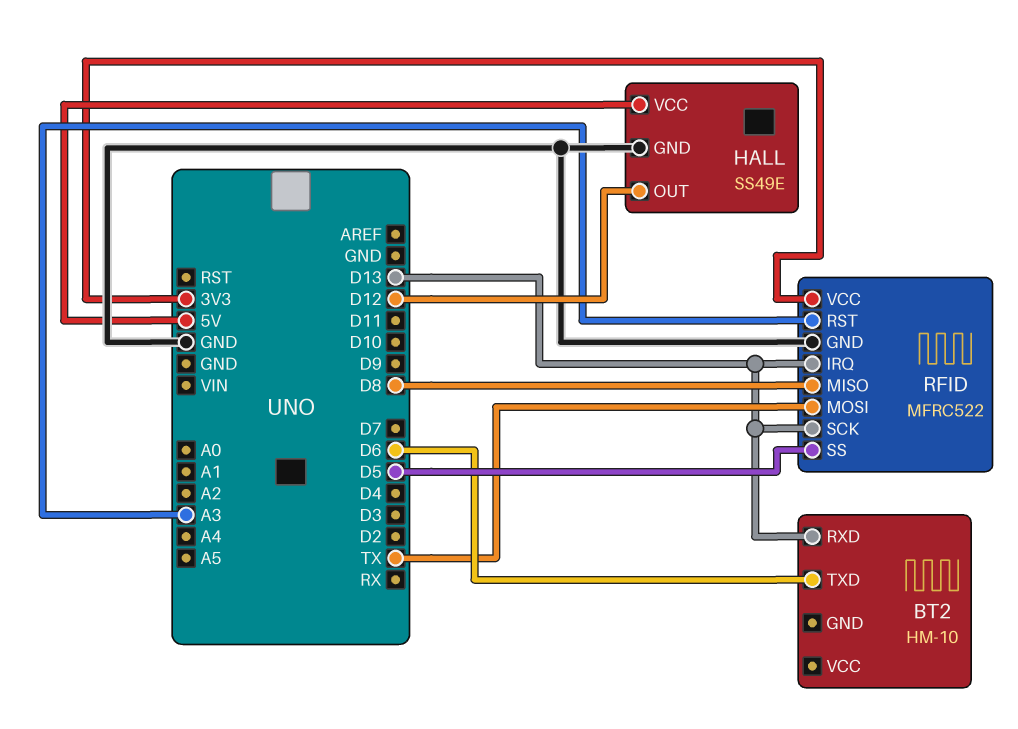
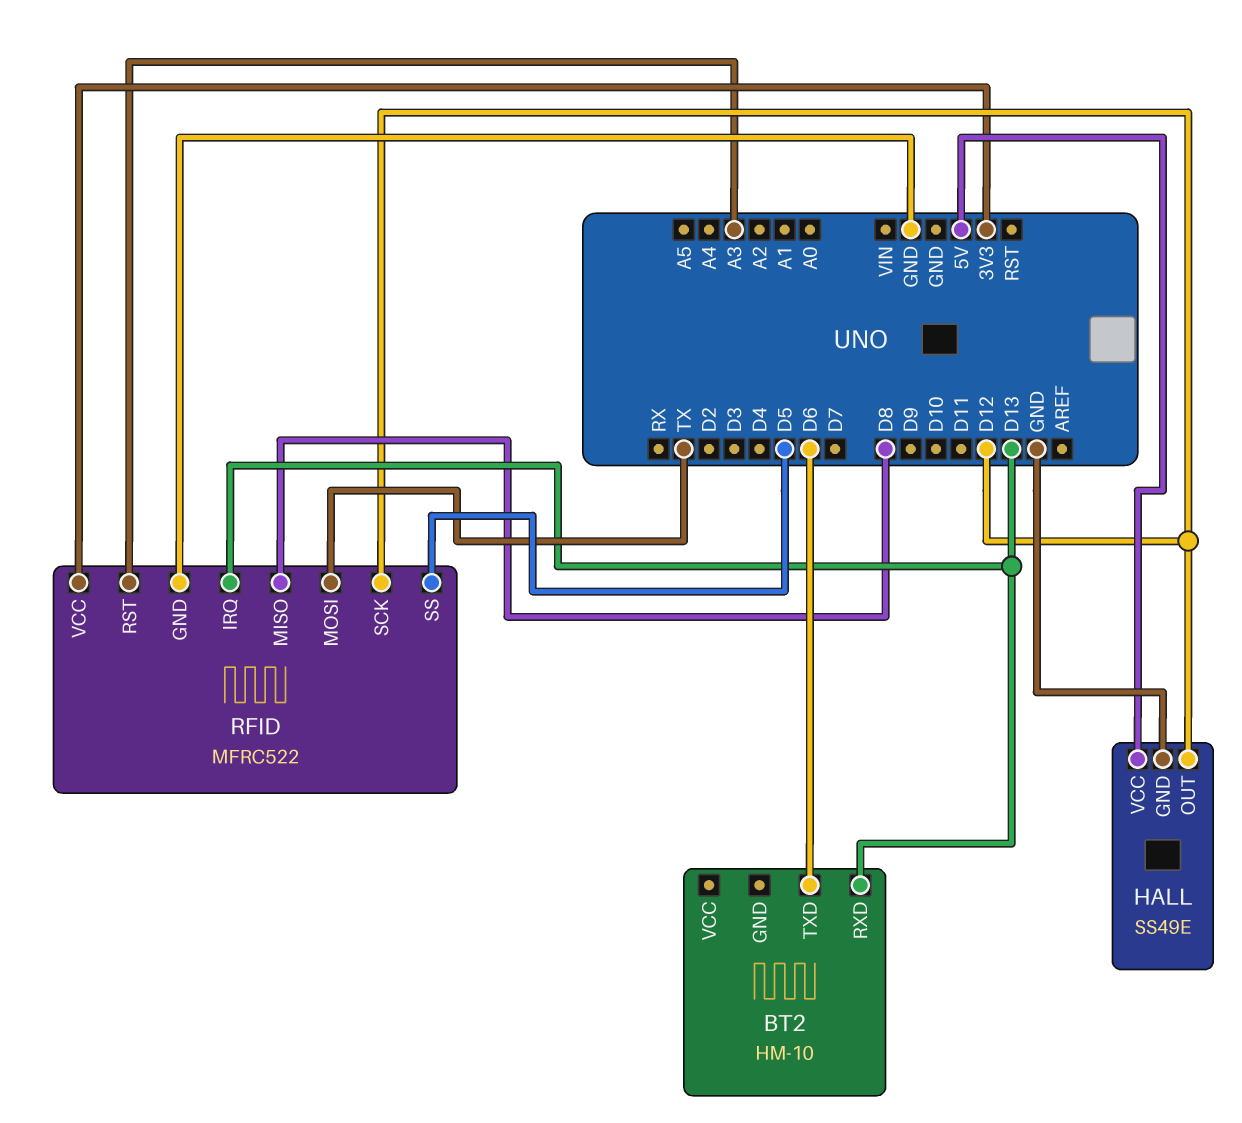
RFID pin SCK: D13 -> D12

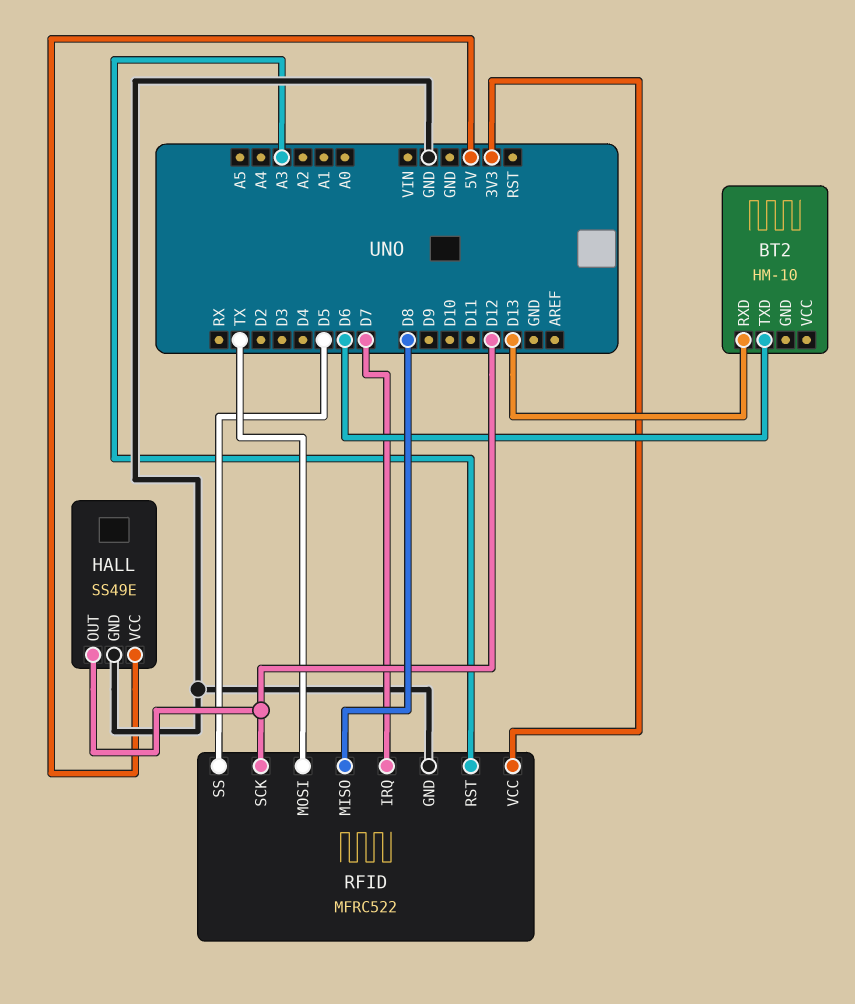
RFID pin IRQ: D13 -> D7

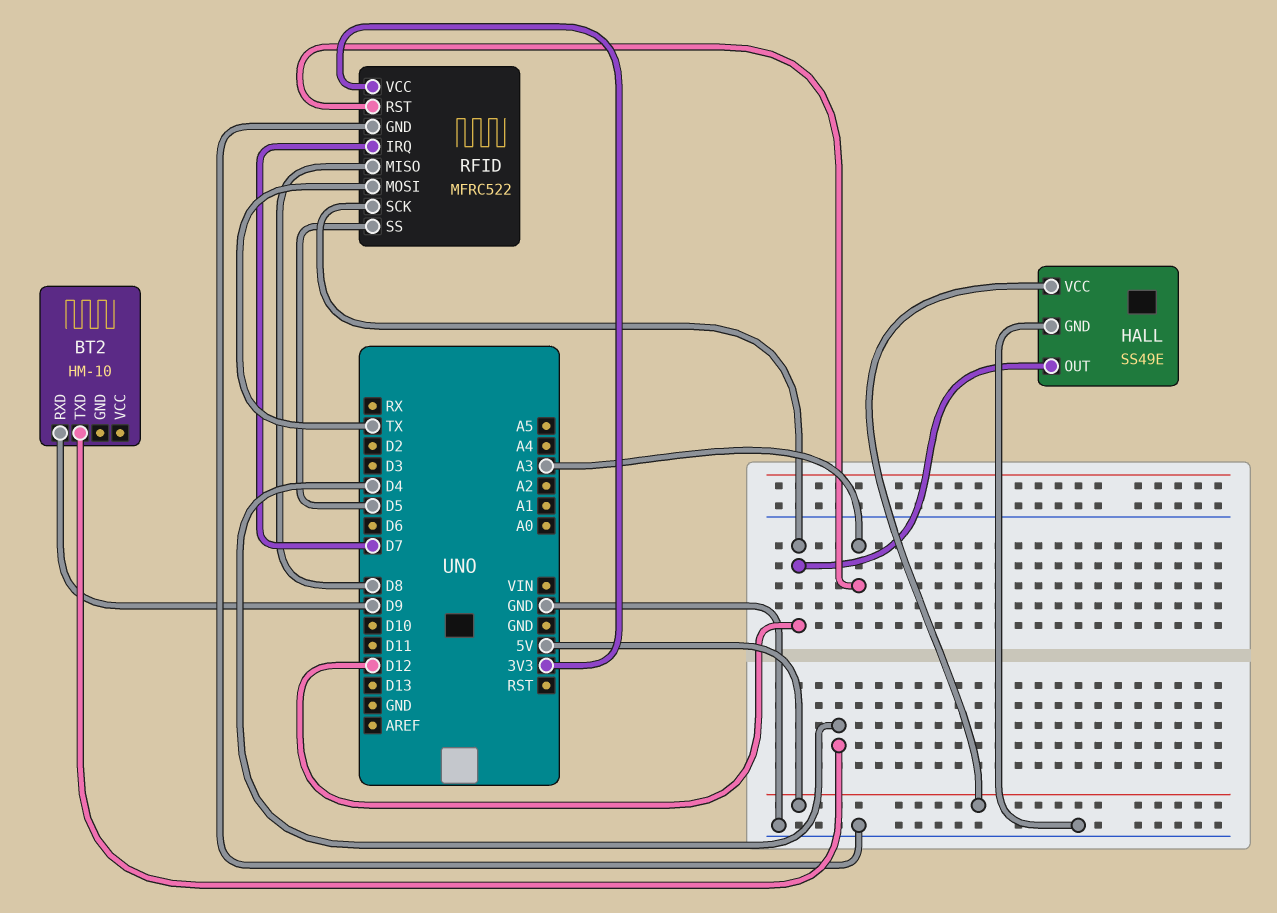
BT2 pin RXD: D13 -> D9
BT2 pin TXD: D6 -> D4

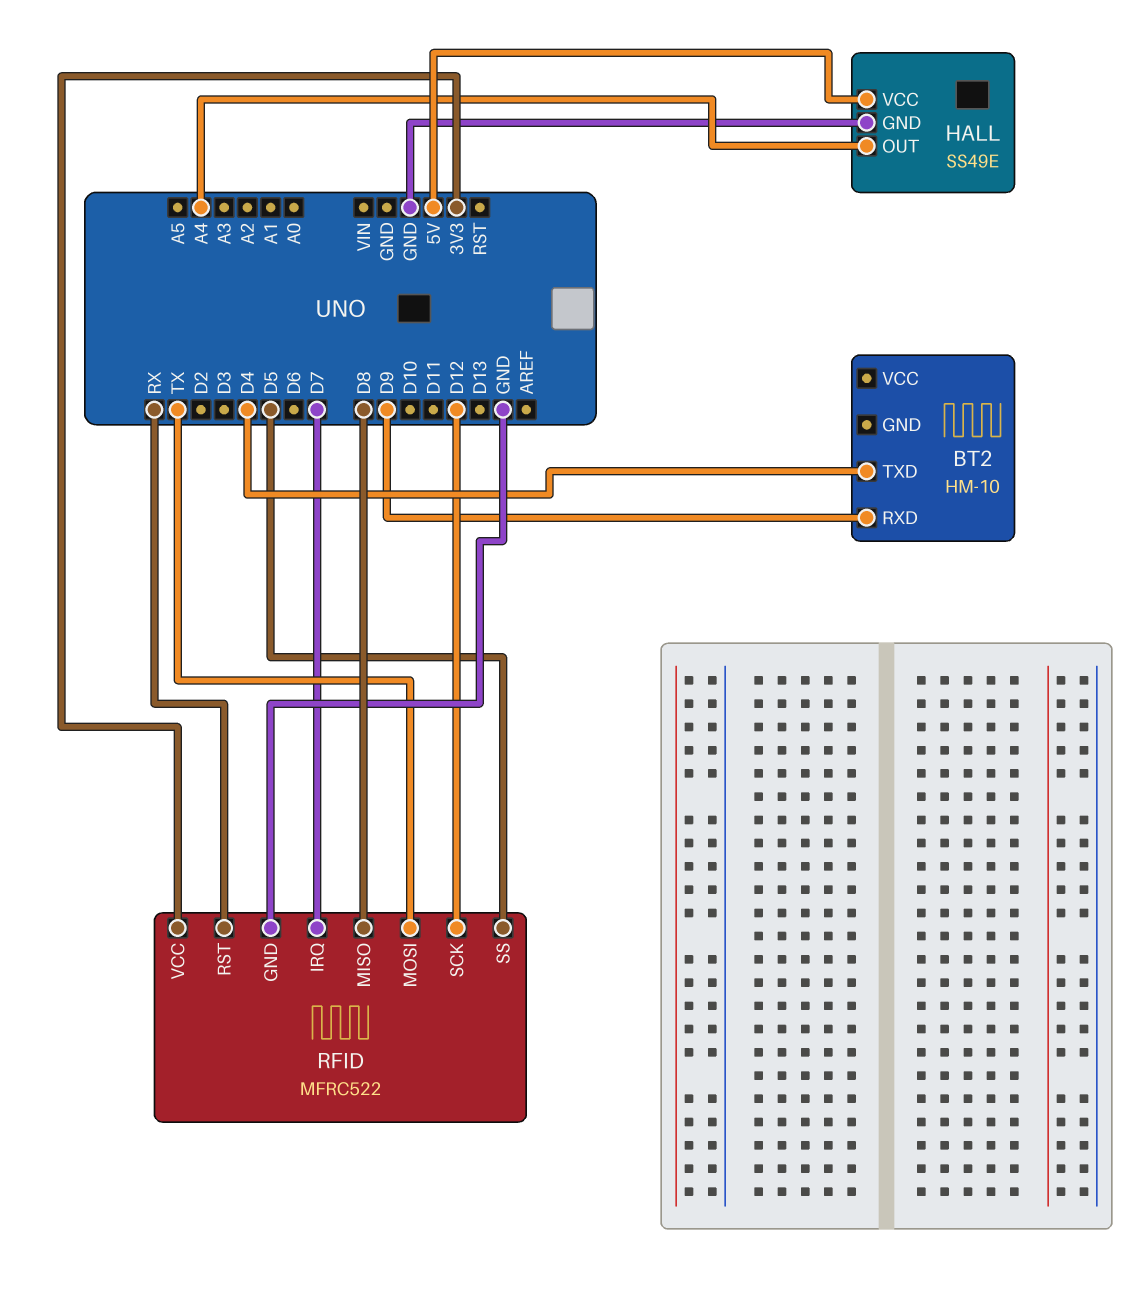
HALL pin OUT: D12 -> A4
RFID pin RST: A3 -> RX

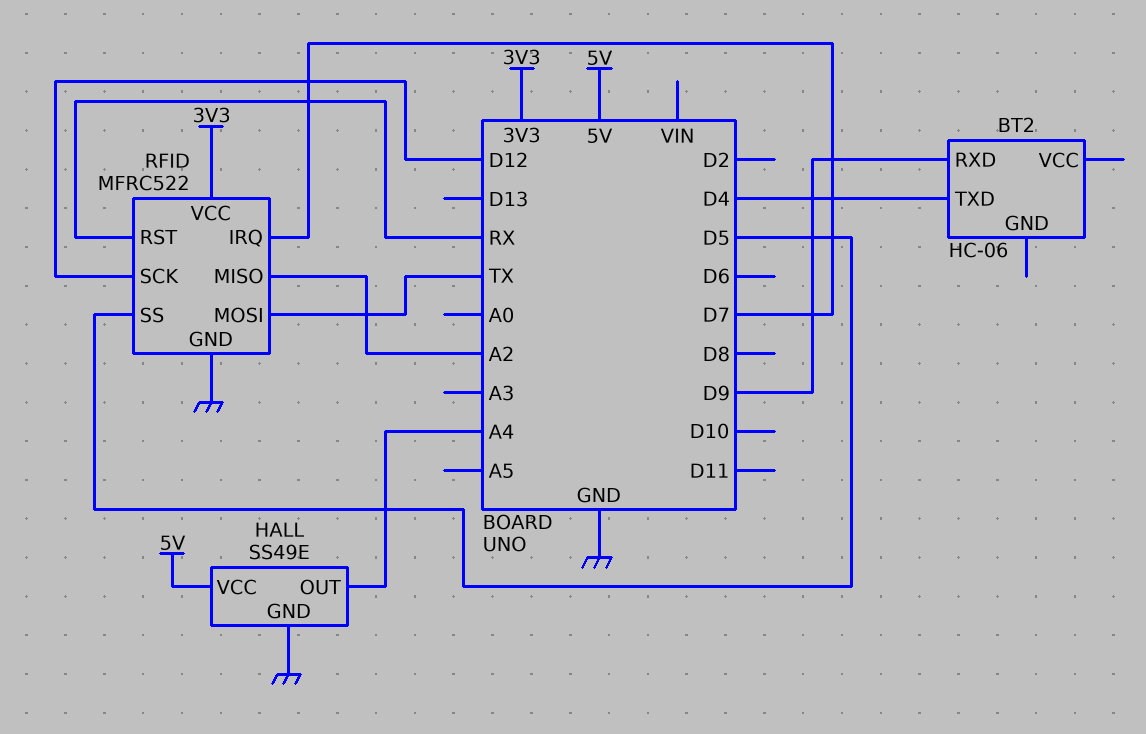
BT2: HM-10 -> HC-06
RFID pin MISO: D8 -> A2

